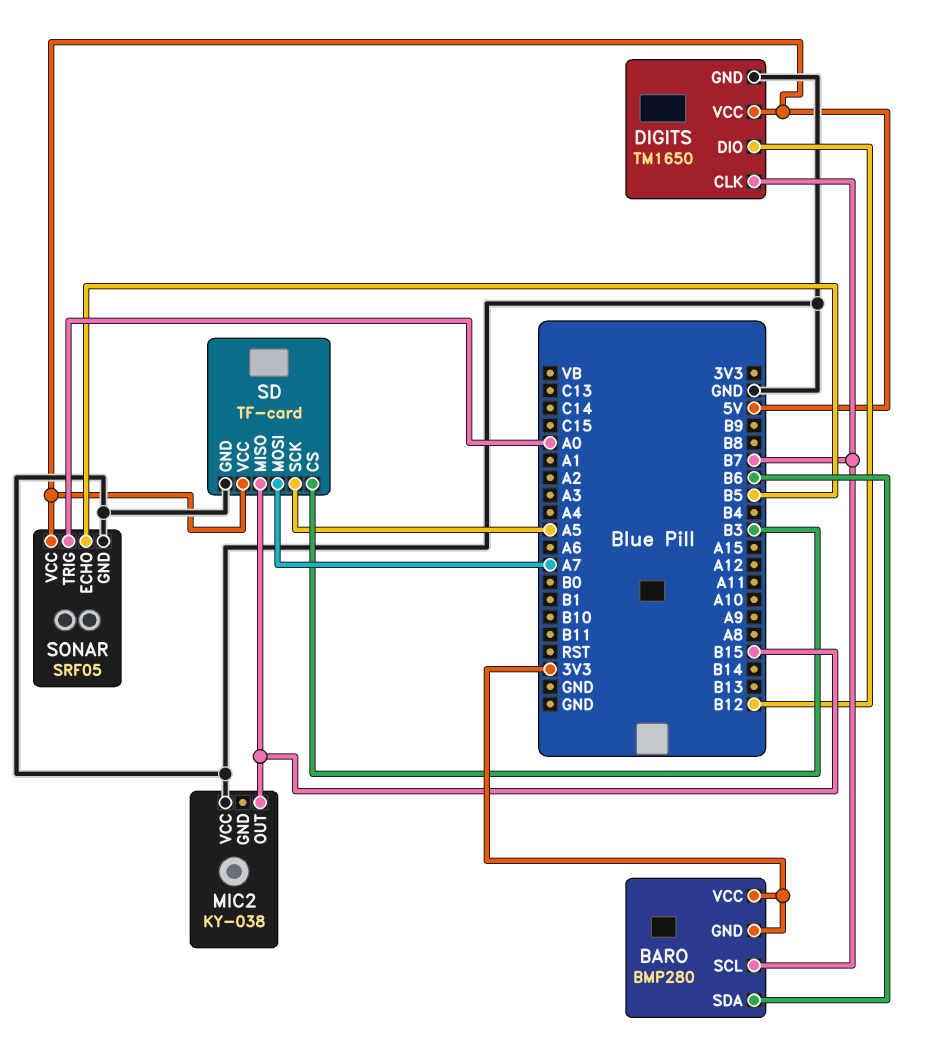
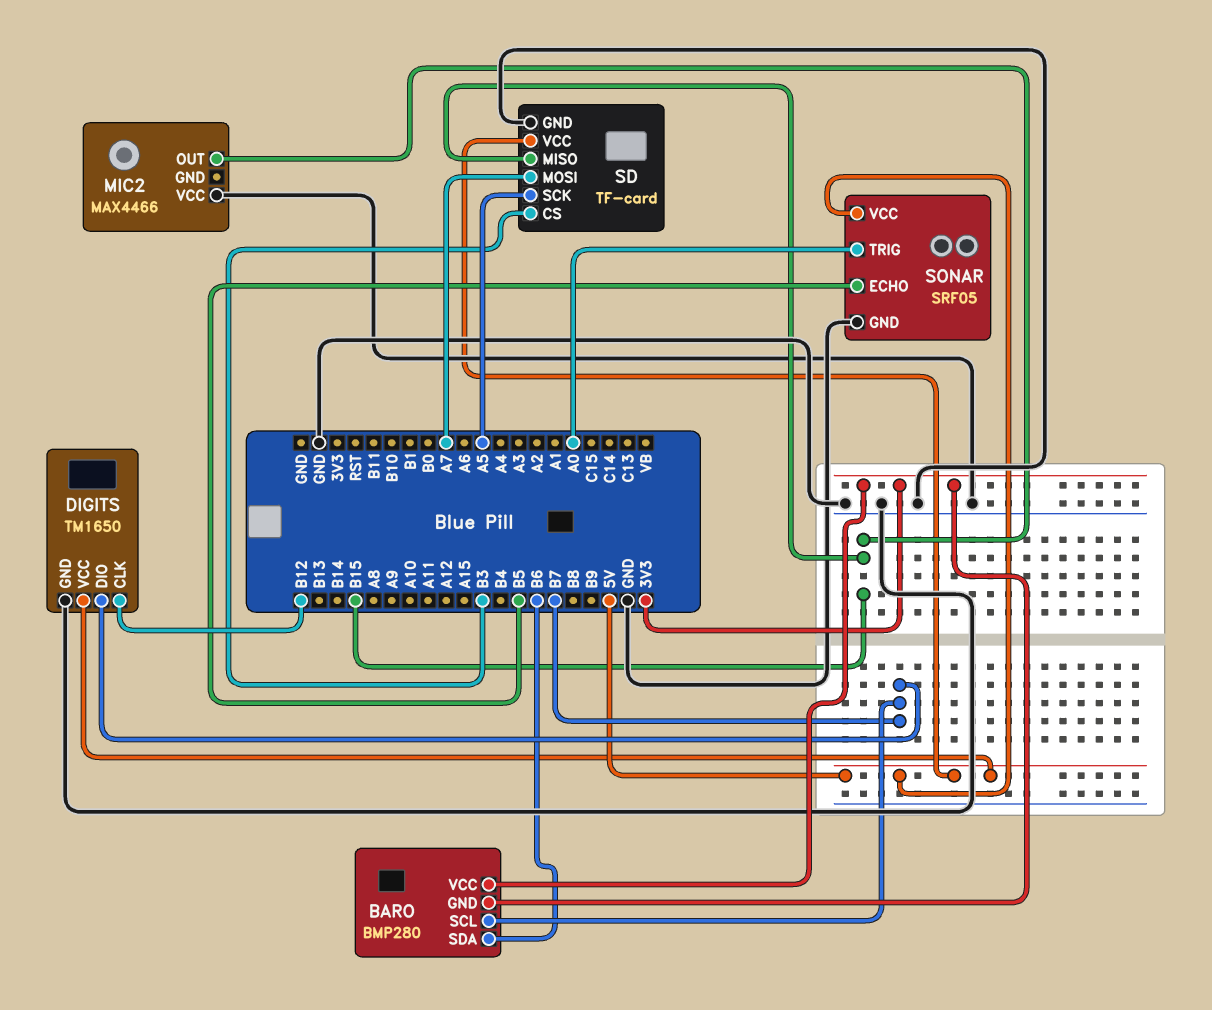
DIGITS pin CLK: B7 -> B12
DIGITS pin DIO: B12 -> B7
MIC2: KY-038 -> MAX4466

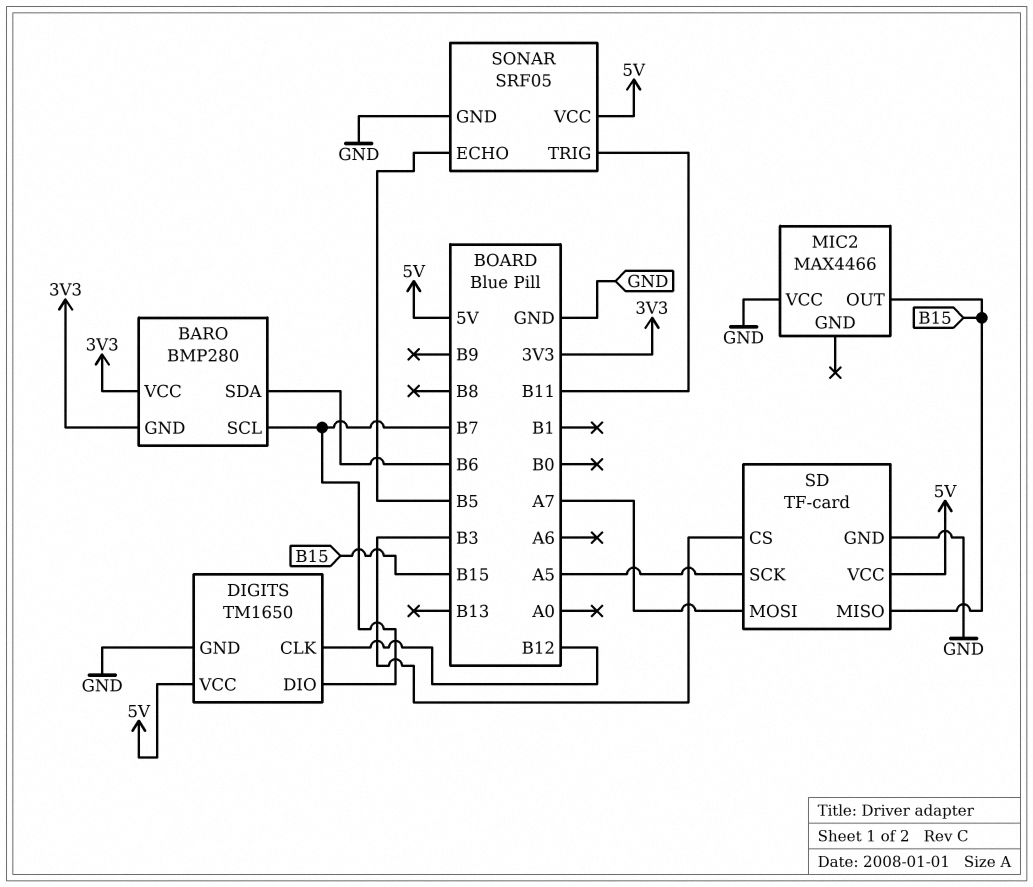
SONAR pin TRIG: A0 -> B11

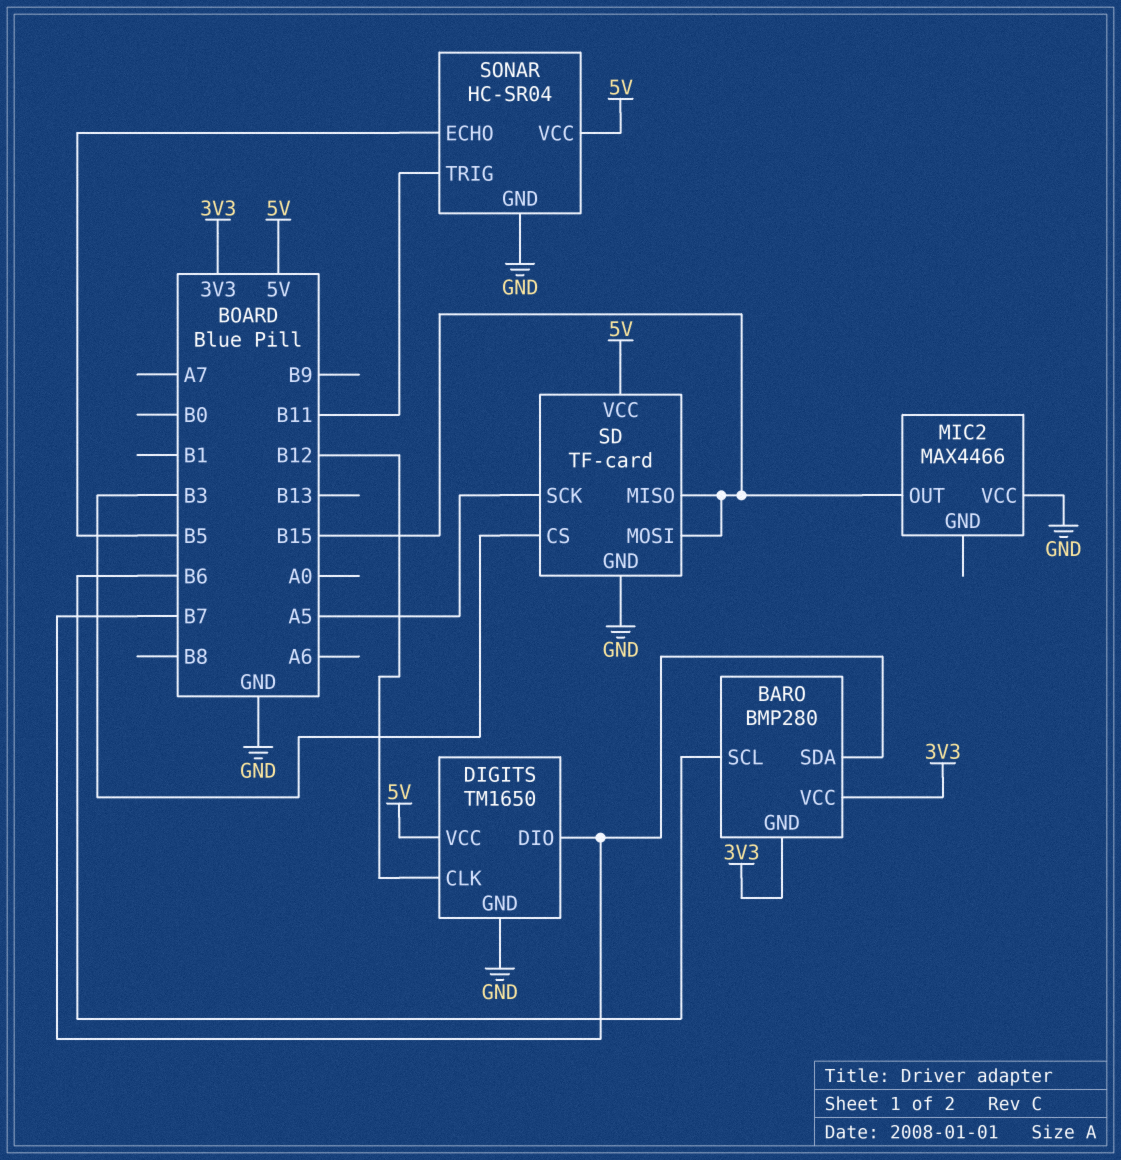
BARO pin SCL: B7 -> B6
BARO pin SDA: B6 -> B7
SD pin MOSI: A7 -> B15
SONAR: SRF05 -> HC-SR04

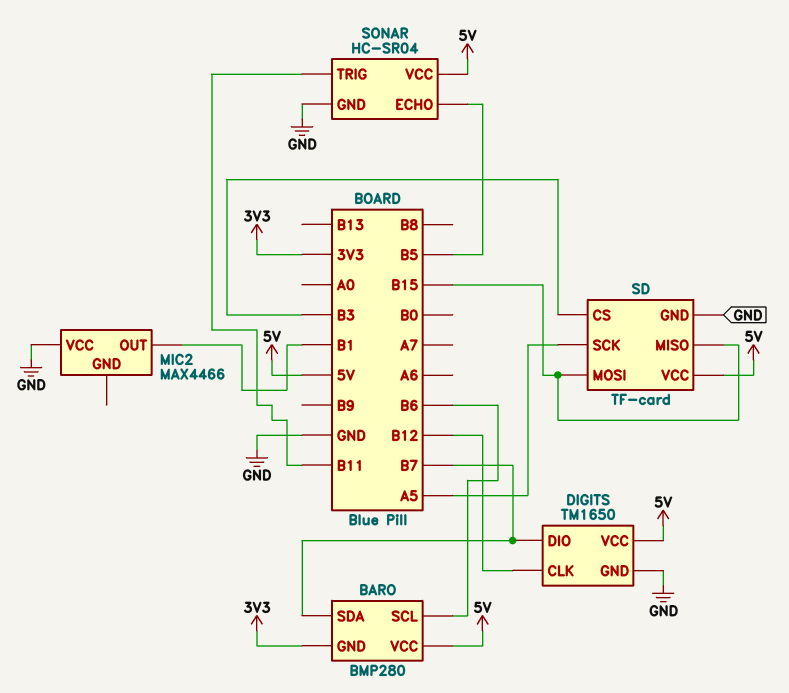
BARO pin VCC: 3V3 -> 5V
MIC2 pin OUT: B15 -> B1

